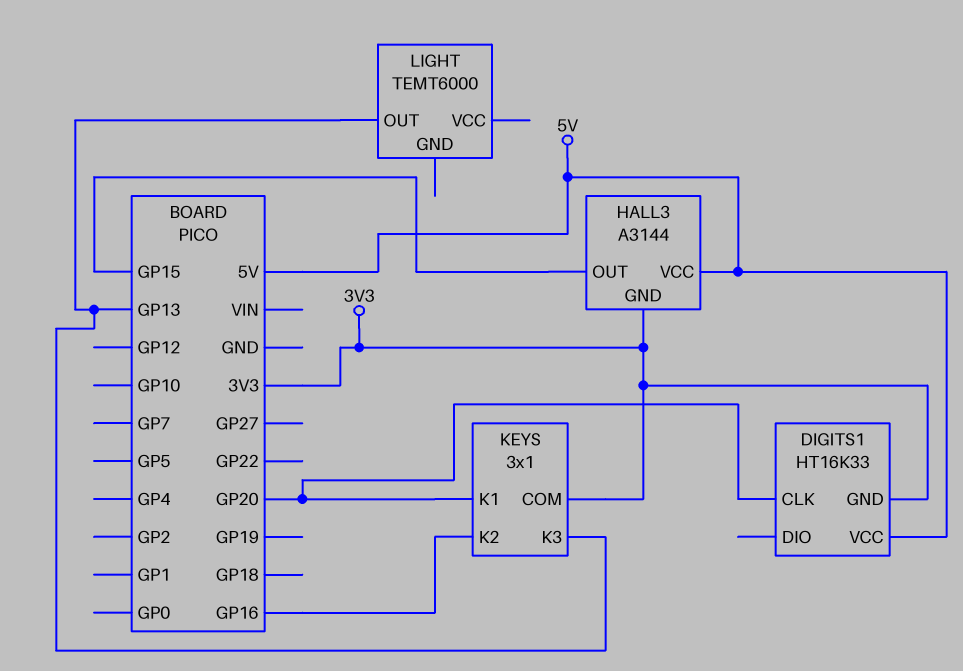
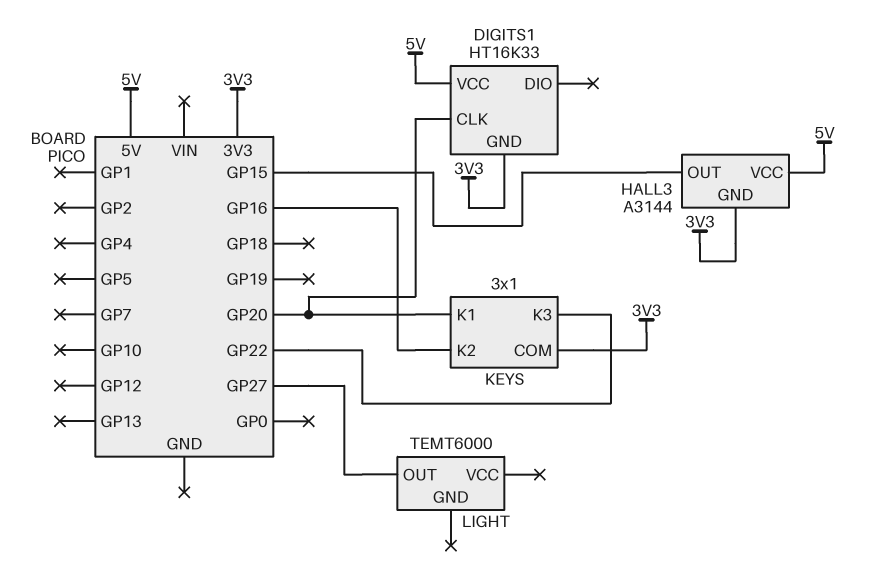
KEYS pin K3: GP13 -> GP22
LIGHT pin OUT: GP13 -> GP27

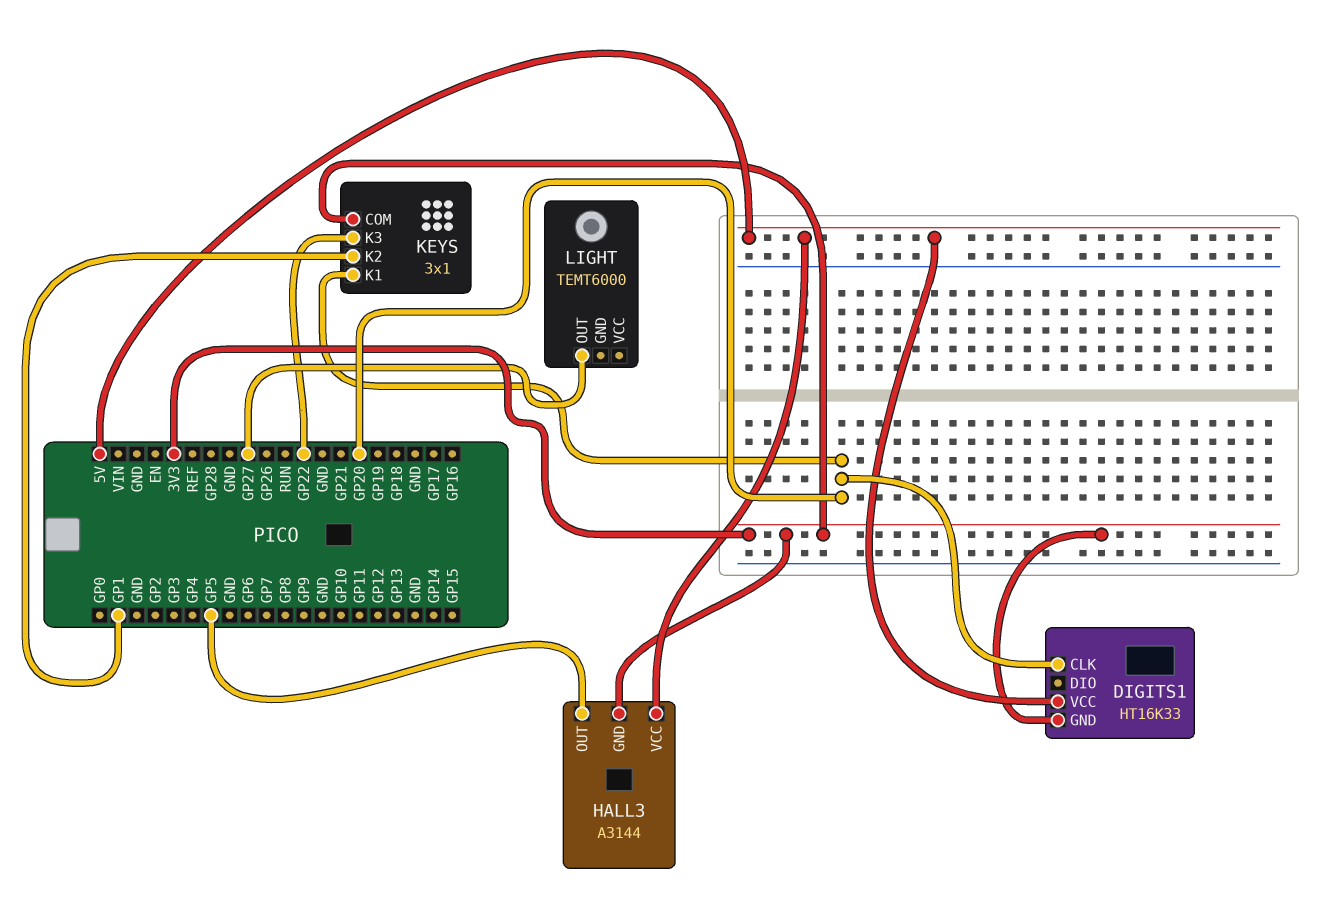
HALL3 pin OUT: GP15 -> GP5
KEYS pin K2: GP16 -> GP1

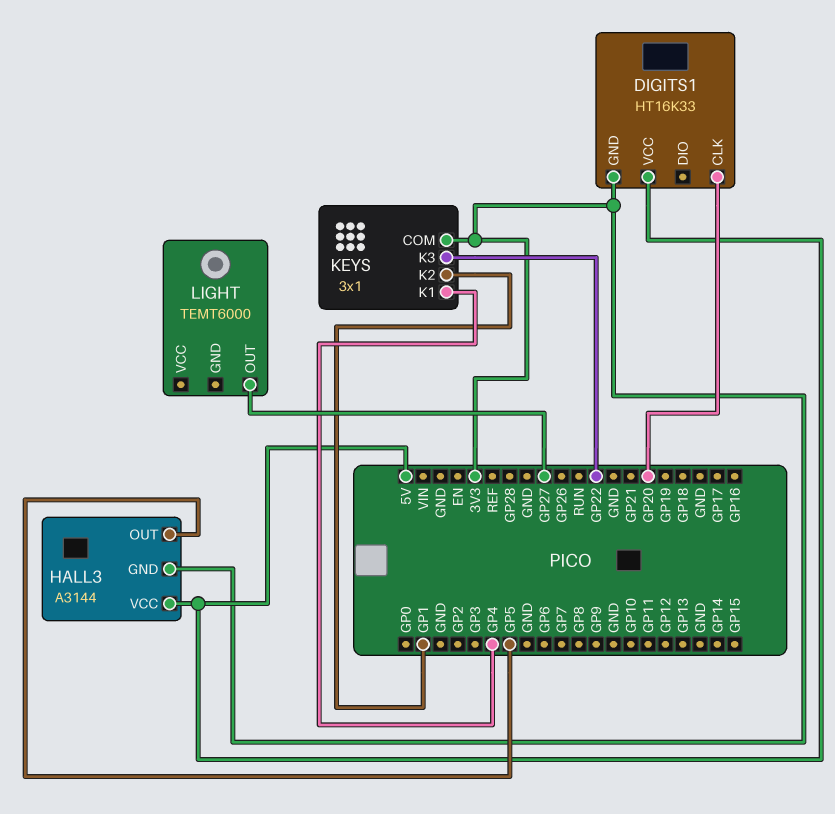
KEYS pin K1: GP20 -> GP4

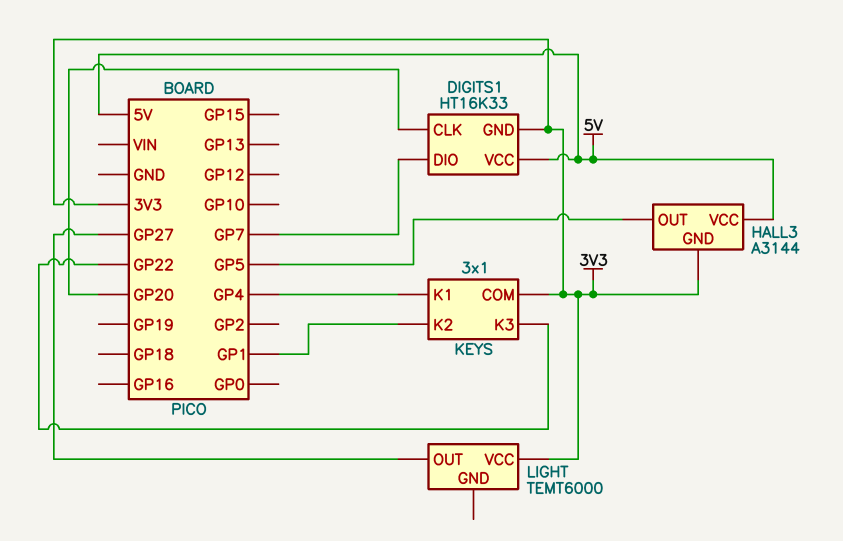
DIGITS1 pin DIO: none -> GP7
LIGHT pin VCC: none -> 3V3

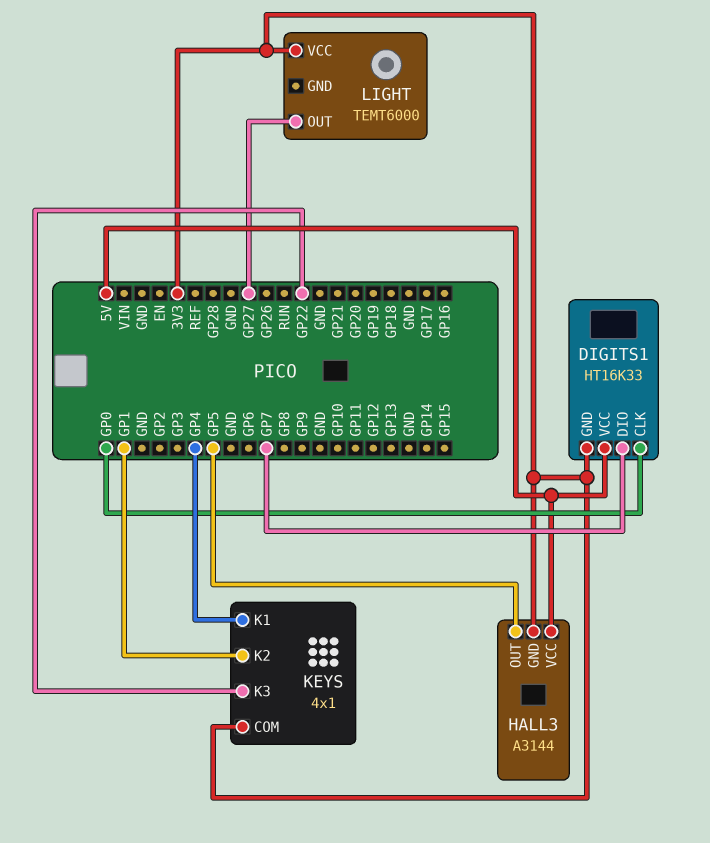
DIGITS1 pin CLK: GP20 -> GP0
KEYS: 3x1 -> 4x1

